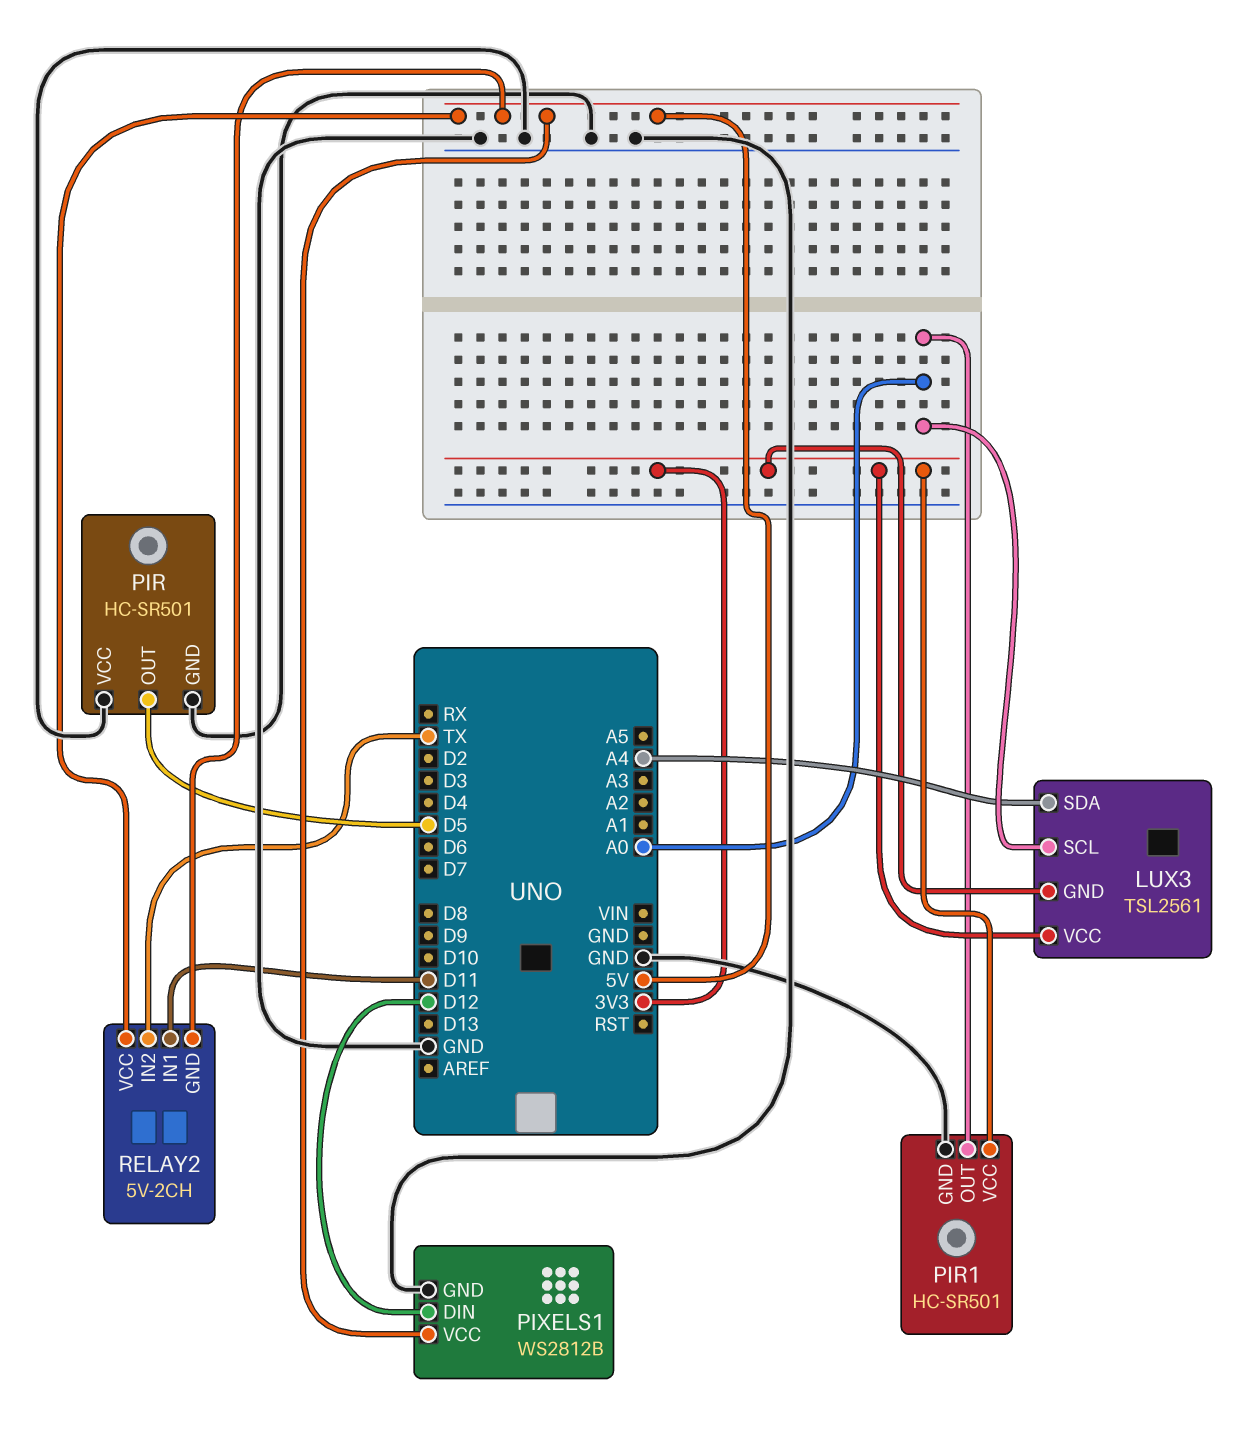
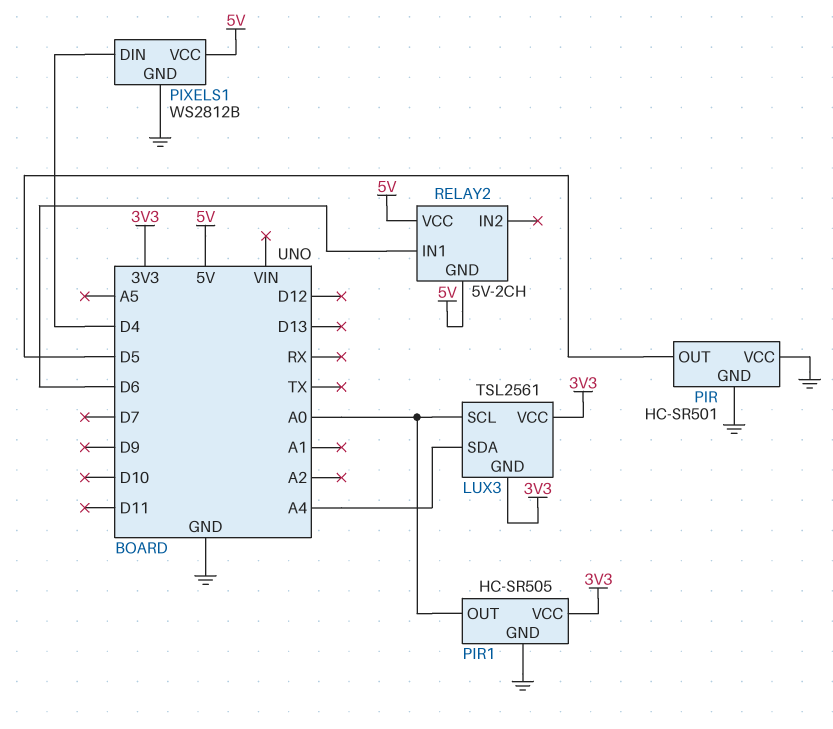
PIR1: HC-SR501 -> HC-SR505
PIXELS1 pin DIN: D12 -> D4
RELAY2 pin IN1: D11 -> D6
RELAY2 pin IN2: TX -> none

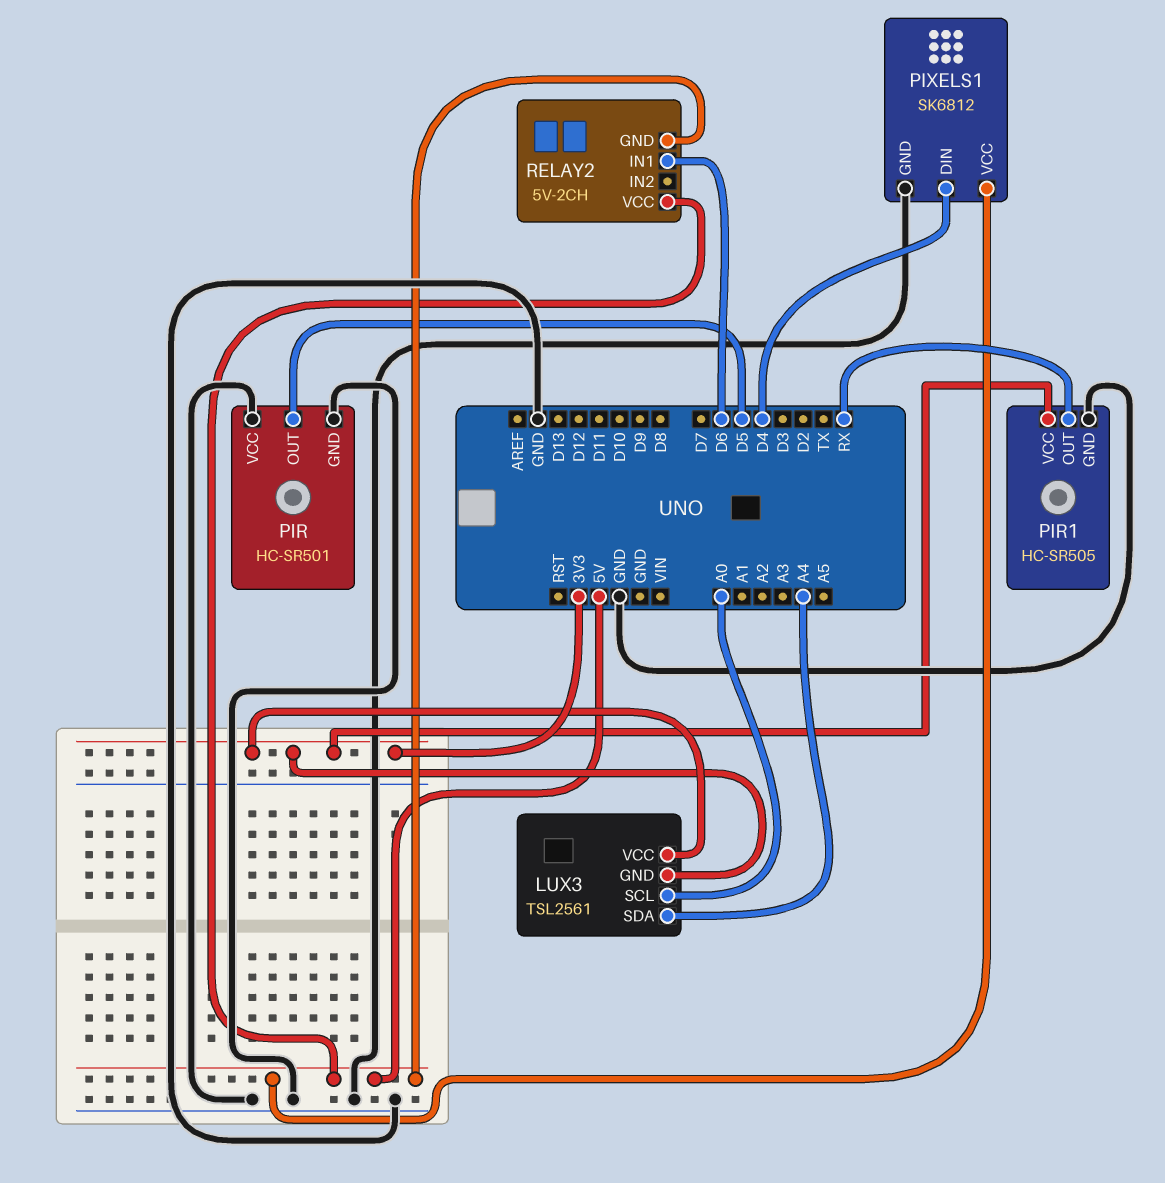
PIR1 pin OUT: A0 -> RX
PIXELS1: WS2812B -> SK6812

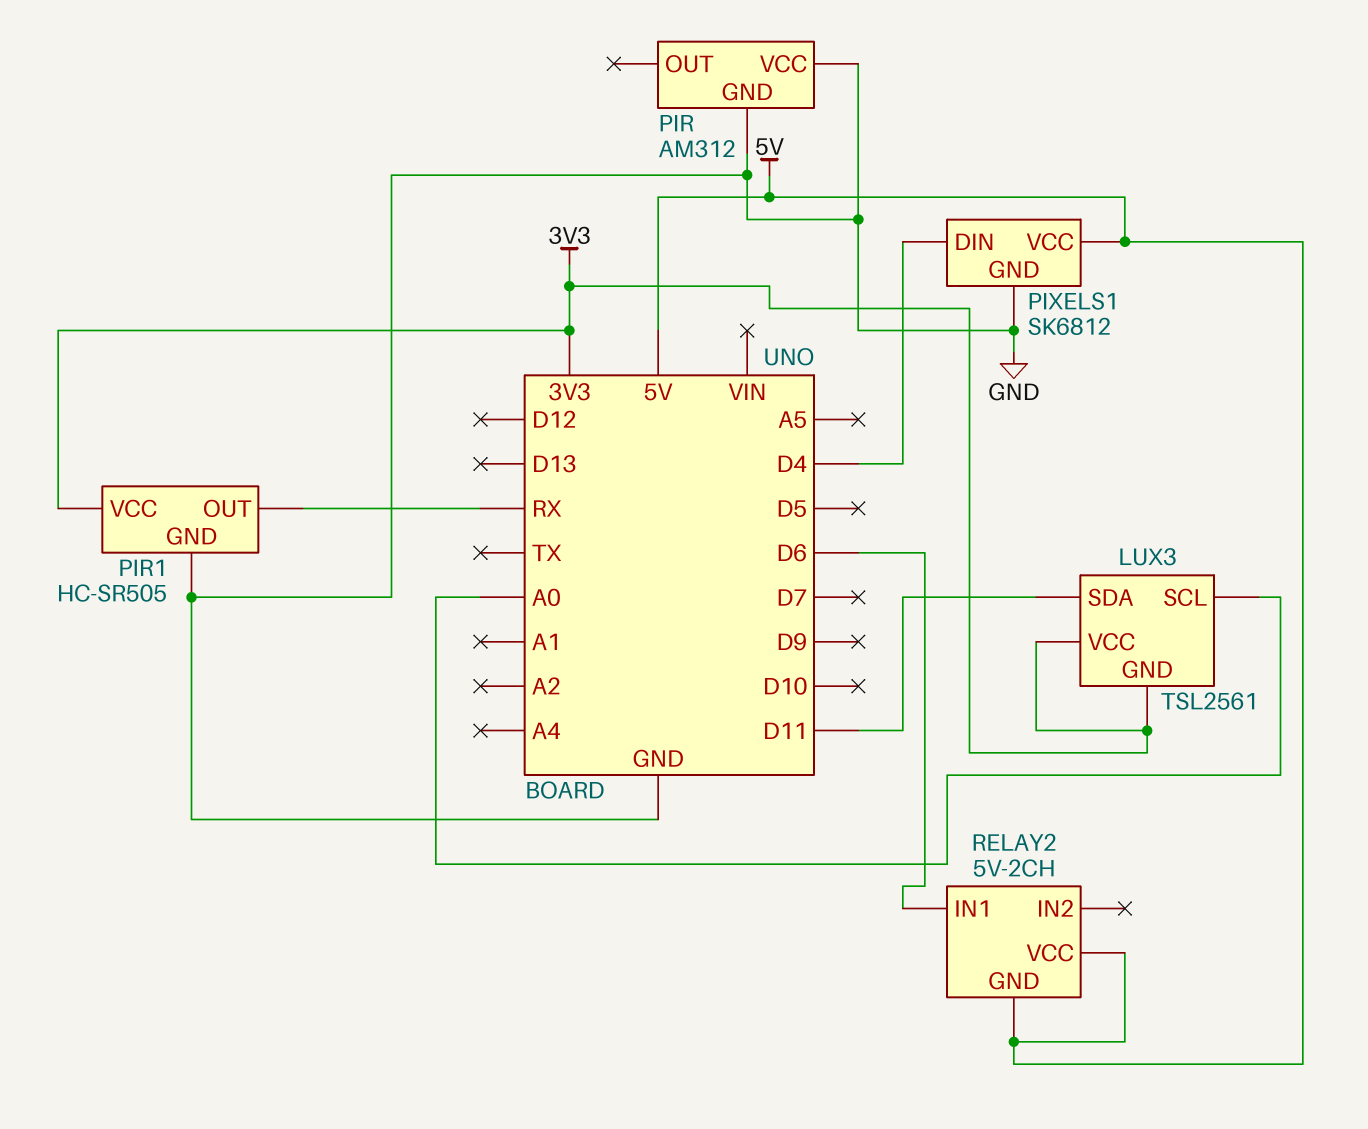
LUX3 pin SDA: A4 -> D11
PIR: HC-SR501 -> AM312
PIR pin OUT: D5 -> none

